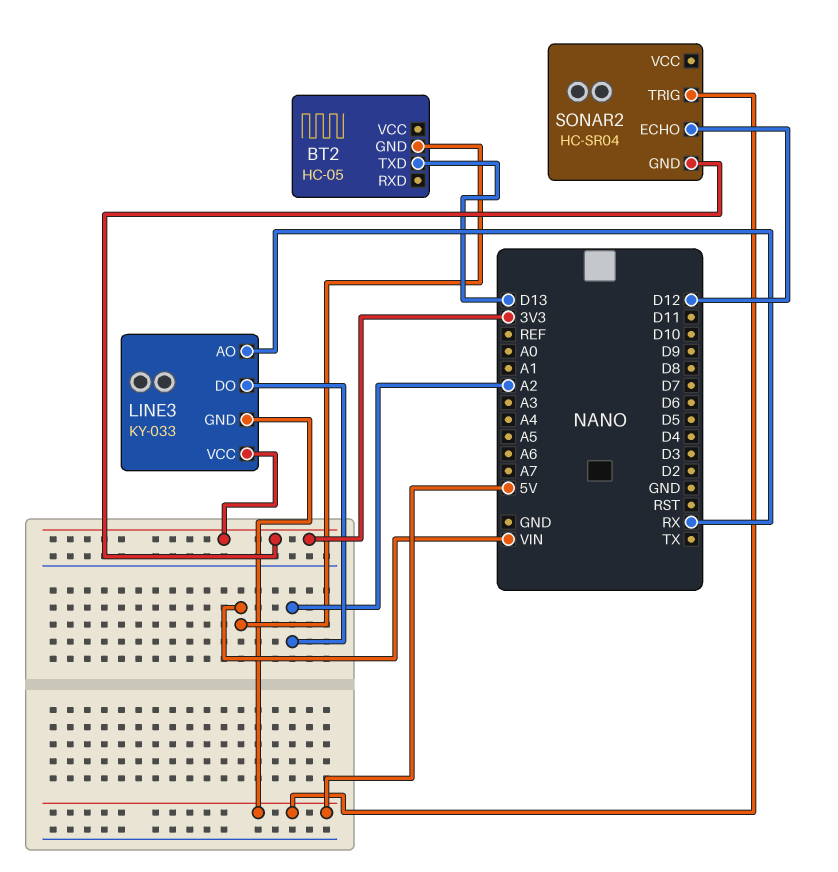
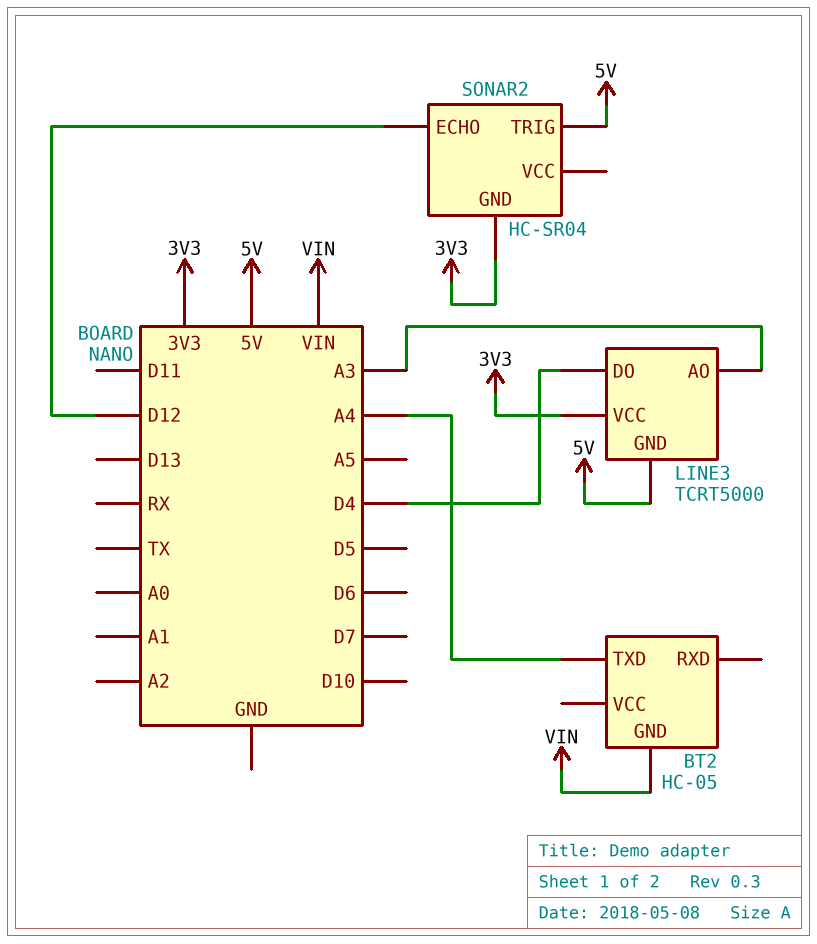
BT2 pin TXD: D13 -> A4
LINE3: KY-033 -> TCRT5000
LINE3 pin AO: RX -> A3
LINE3 pin DO: A2 -> D4

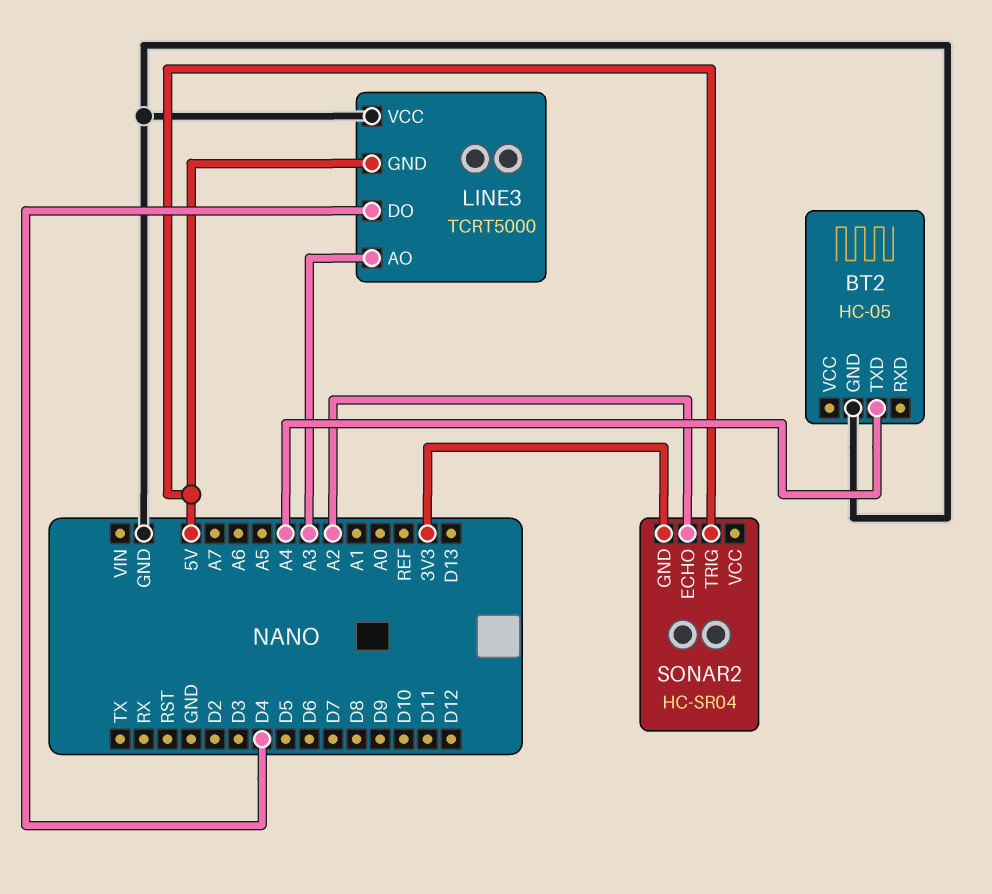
BT2 pin GND: VIN -> GND
LINE3 pin VCC: 3V3 -> GND
SONAR2 pin ECHO: D12 -> A2

